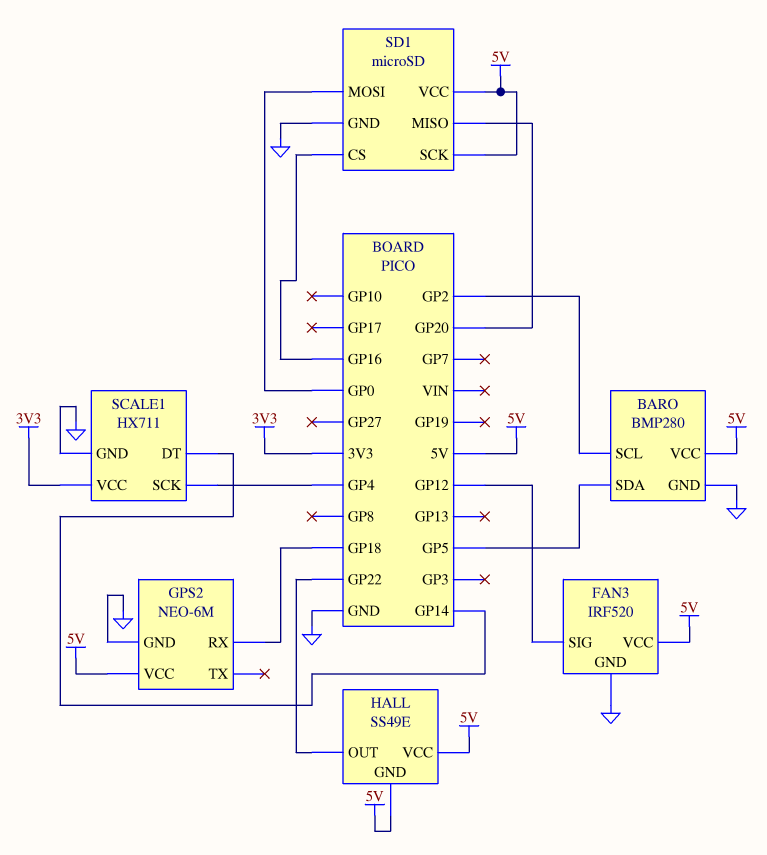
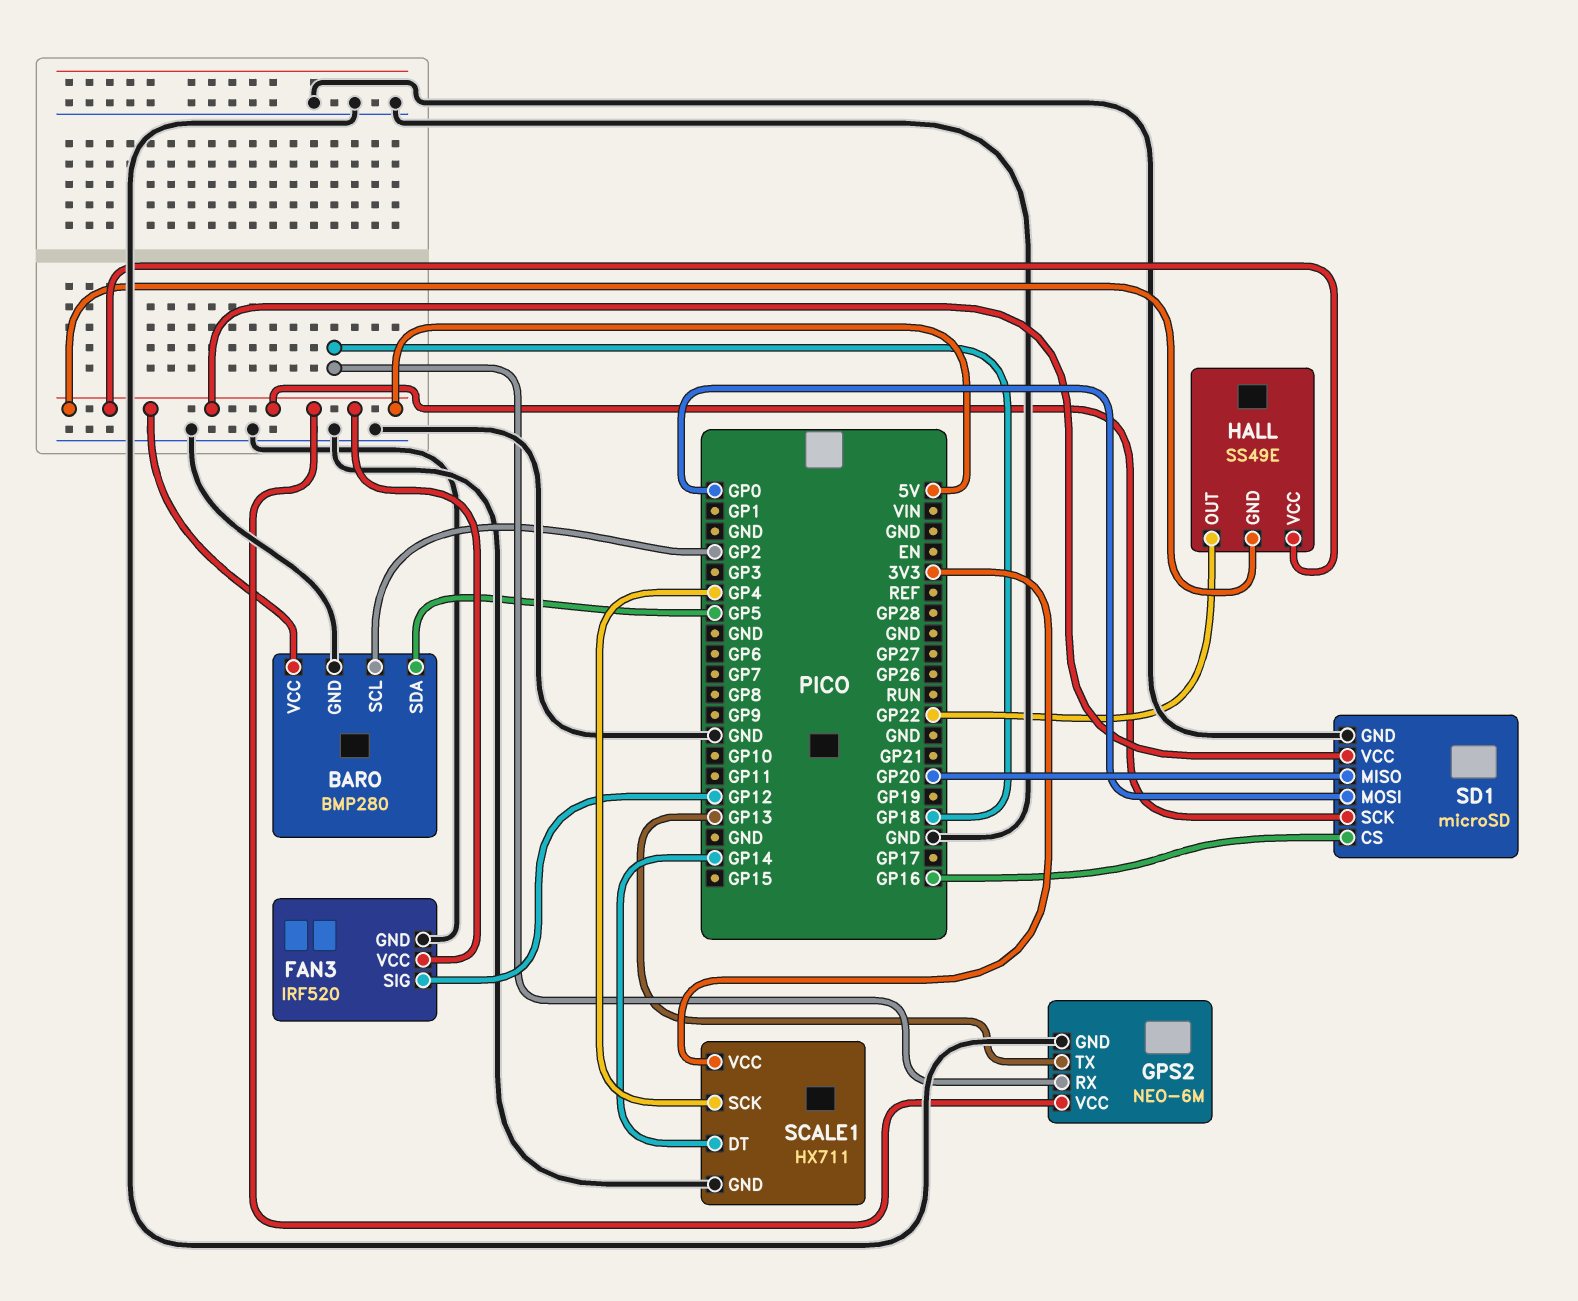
GPS2 pin TX: none -> GP13

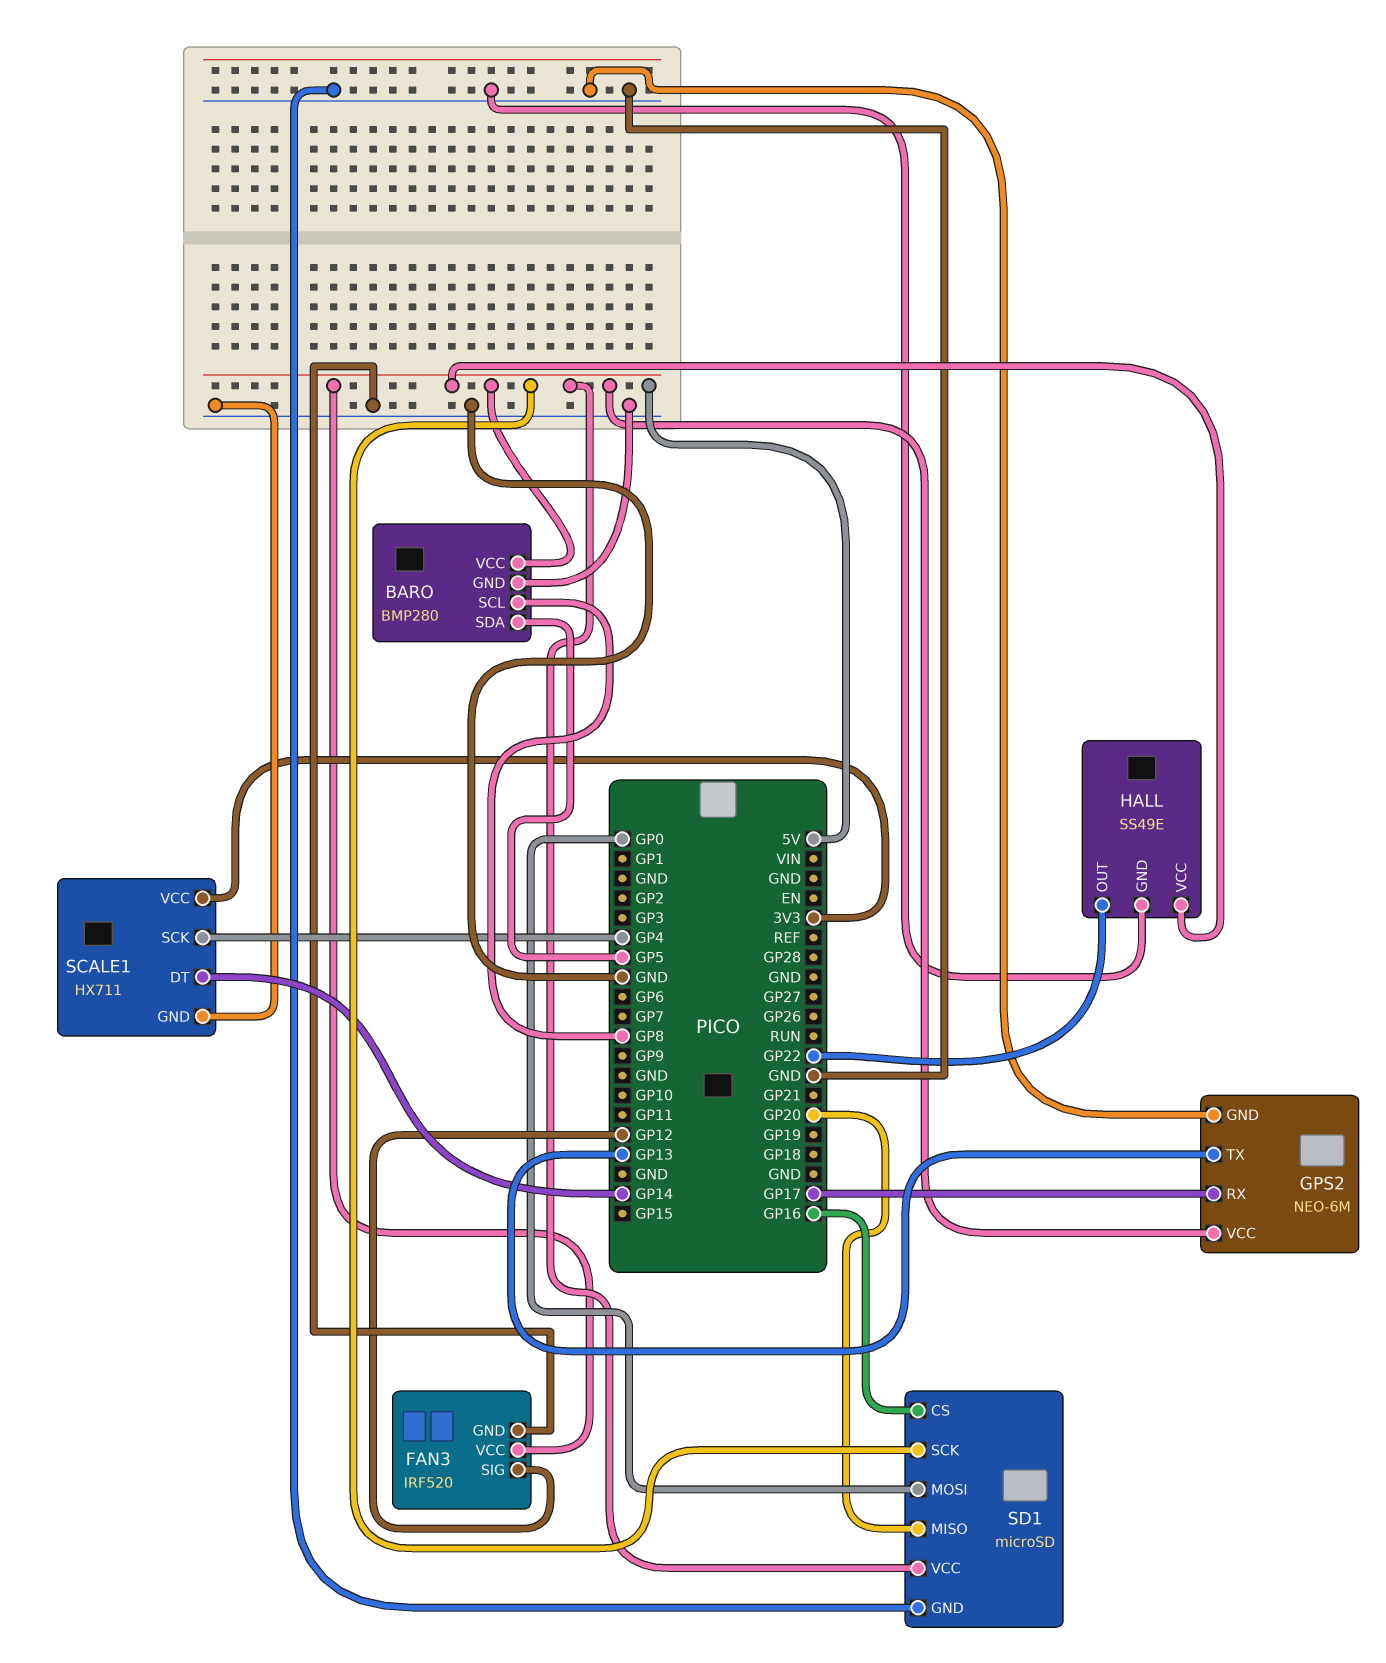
BARO pin SCL: GP2 -> GP8
GPS2 pin RX: GP18 -> GP17
HALL pin GND: 5V -> GND

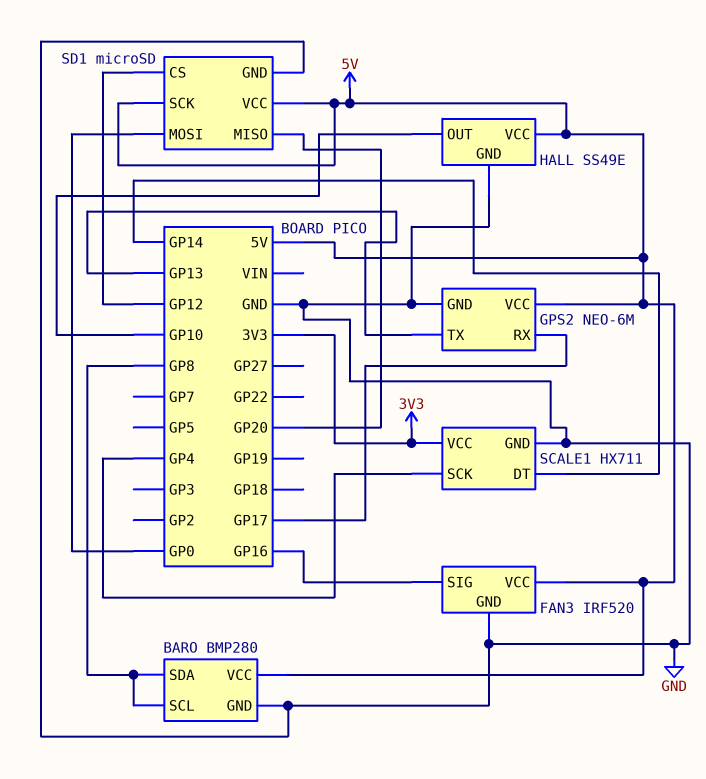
BARO pin SDA: GP5 -> GP8
FAN3 pin SIG: GP12 -> GP16
HALL pin OUT: GP22 -> GP10
SD1 pin CS: GP16 -> GP12

